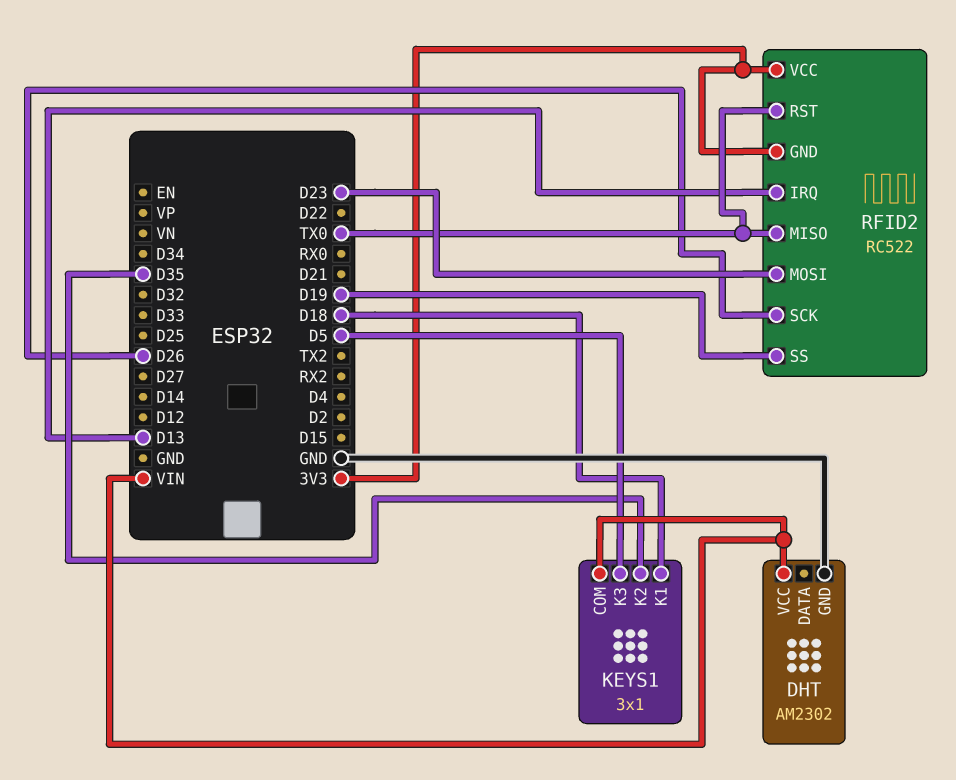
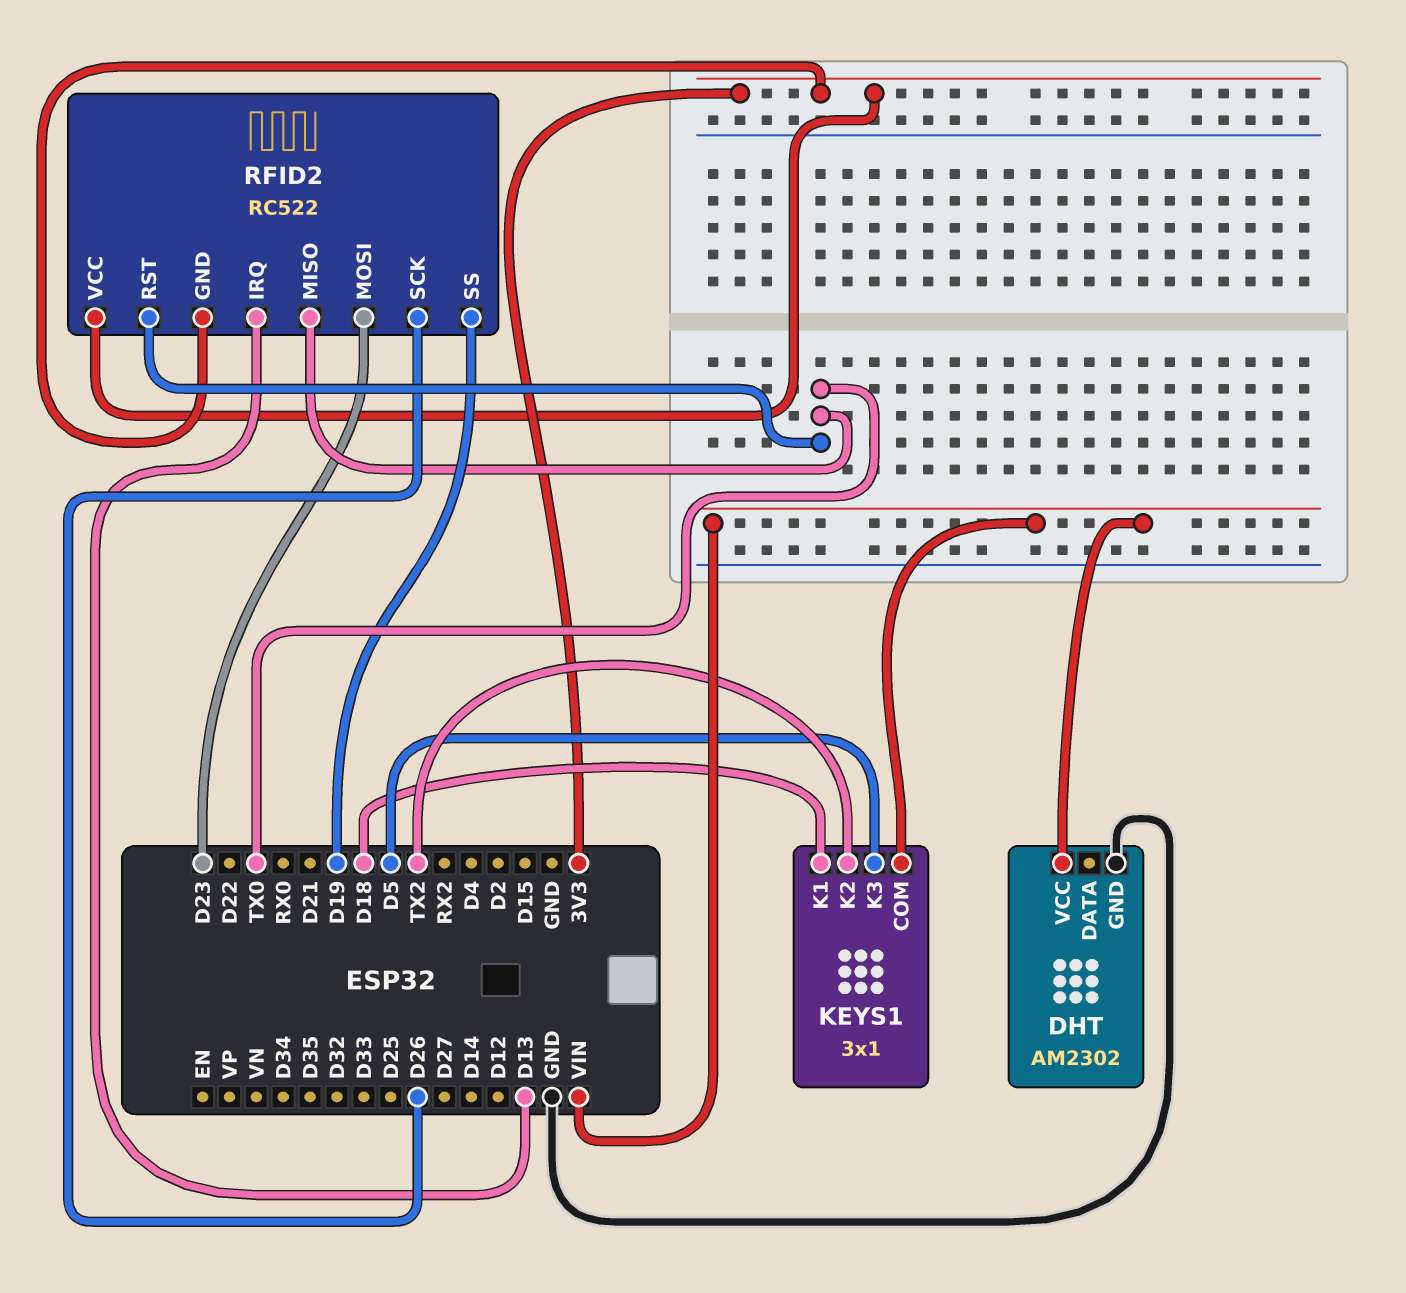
KEYS1 pin K2: D35 -> TX2

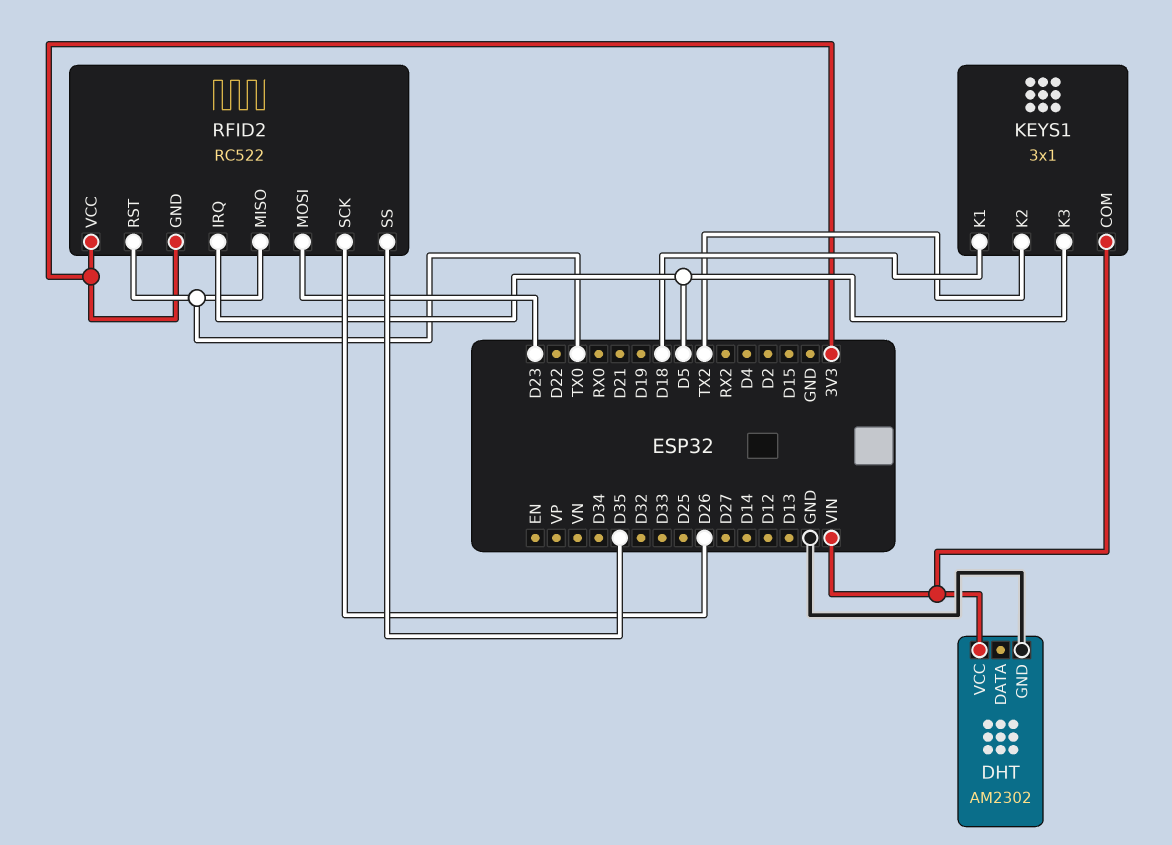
RFID2 pin IRQ: D13 -> D5
RFID2 pin SS: D19 -> D35

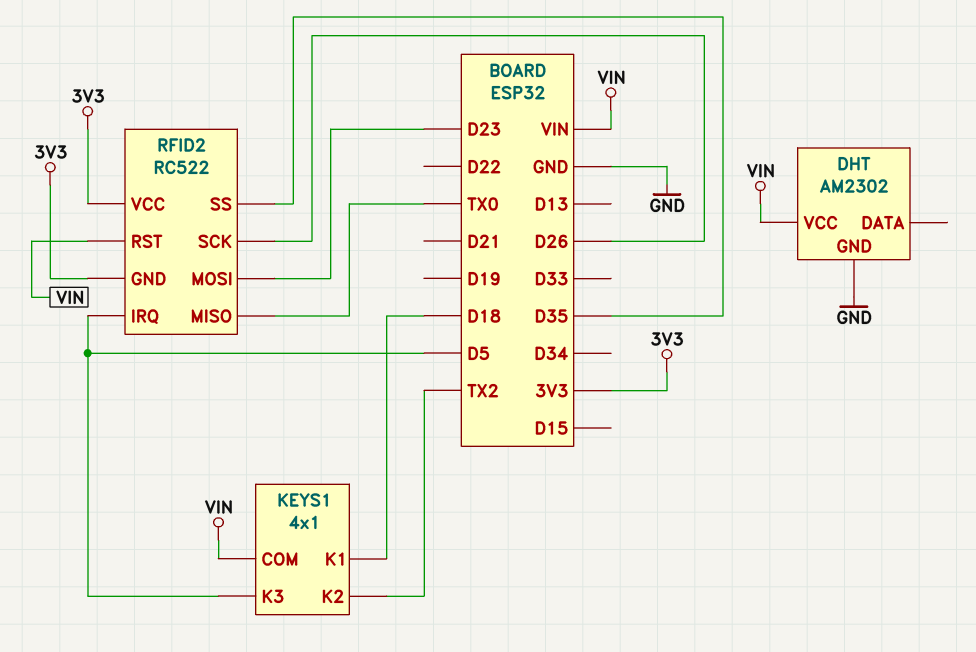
KEYS1: 3x1 -> 4x1
RFID2 pin RST: TX0 -> VIN

